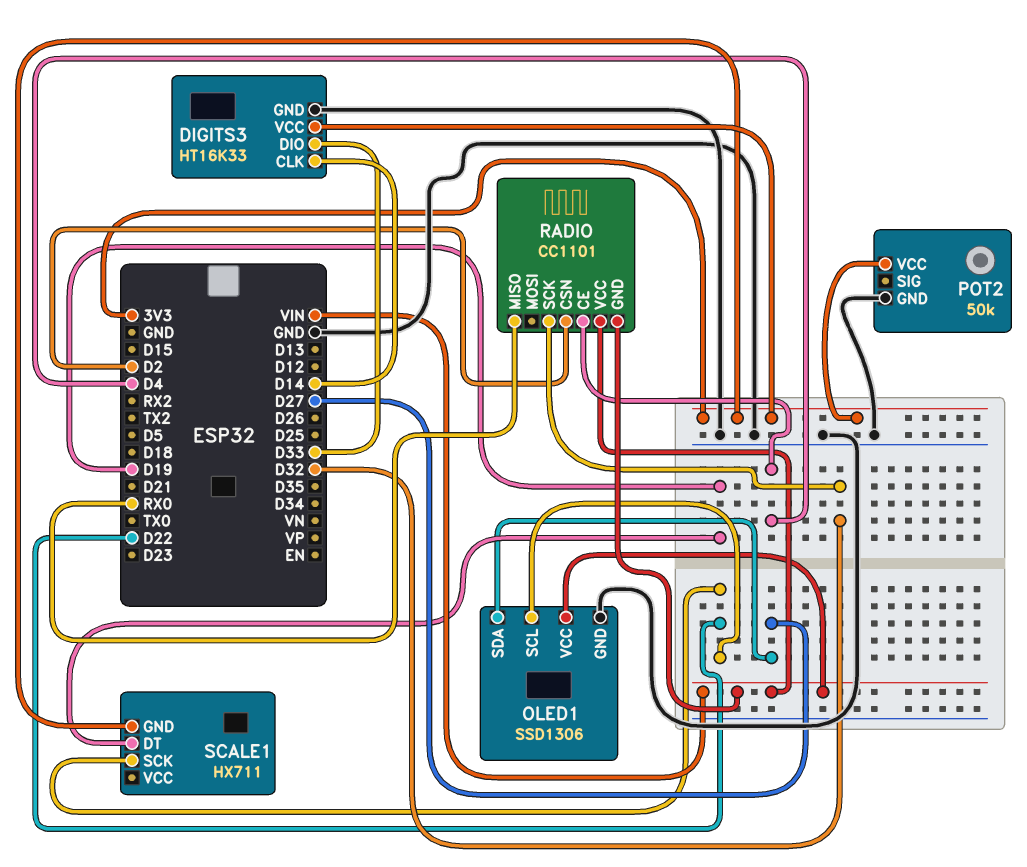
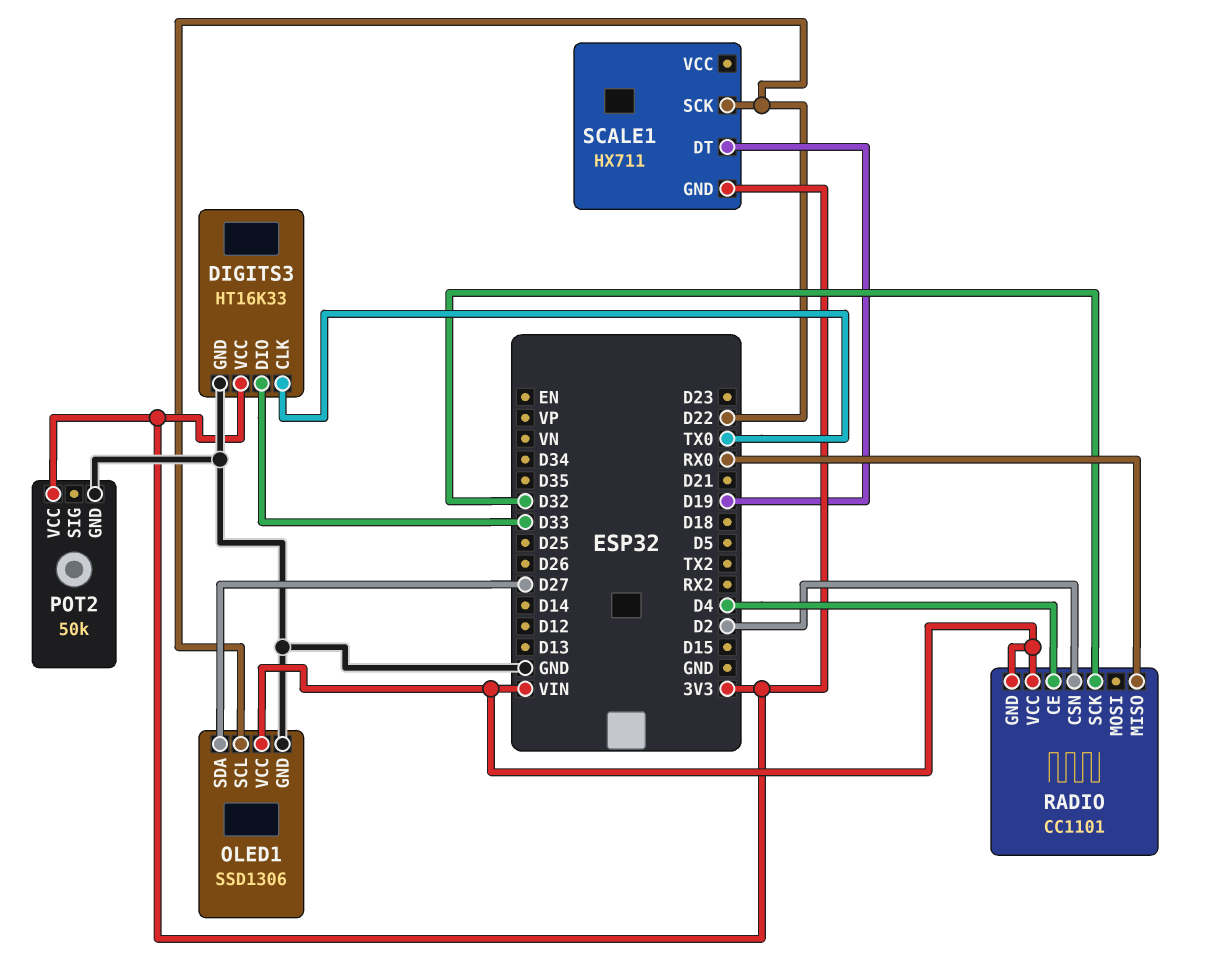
DIGITS3 pin CLK: D14 -> TX0

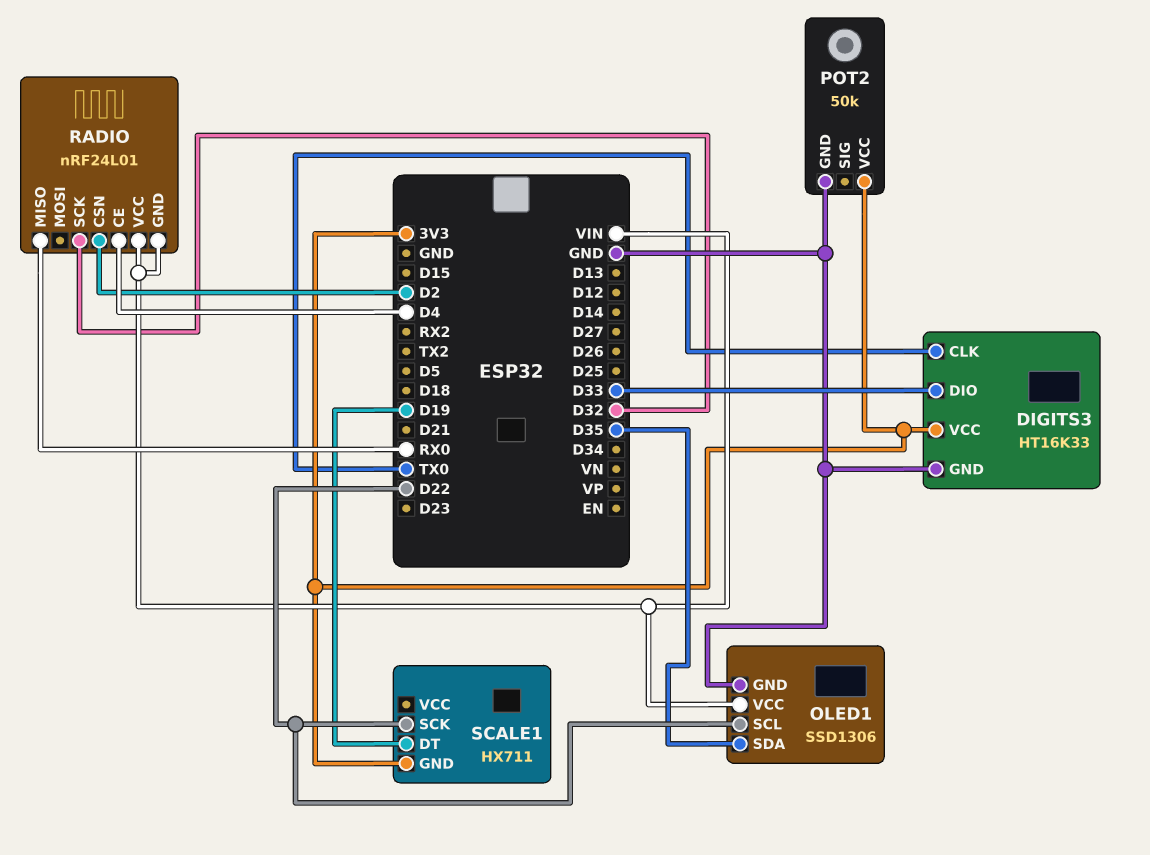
OLED1 pin SDA: D27 -> D35
RADIO: CC1101 -> nRF24L01

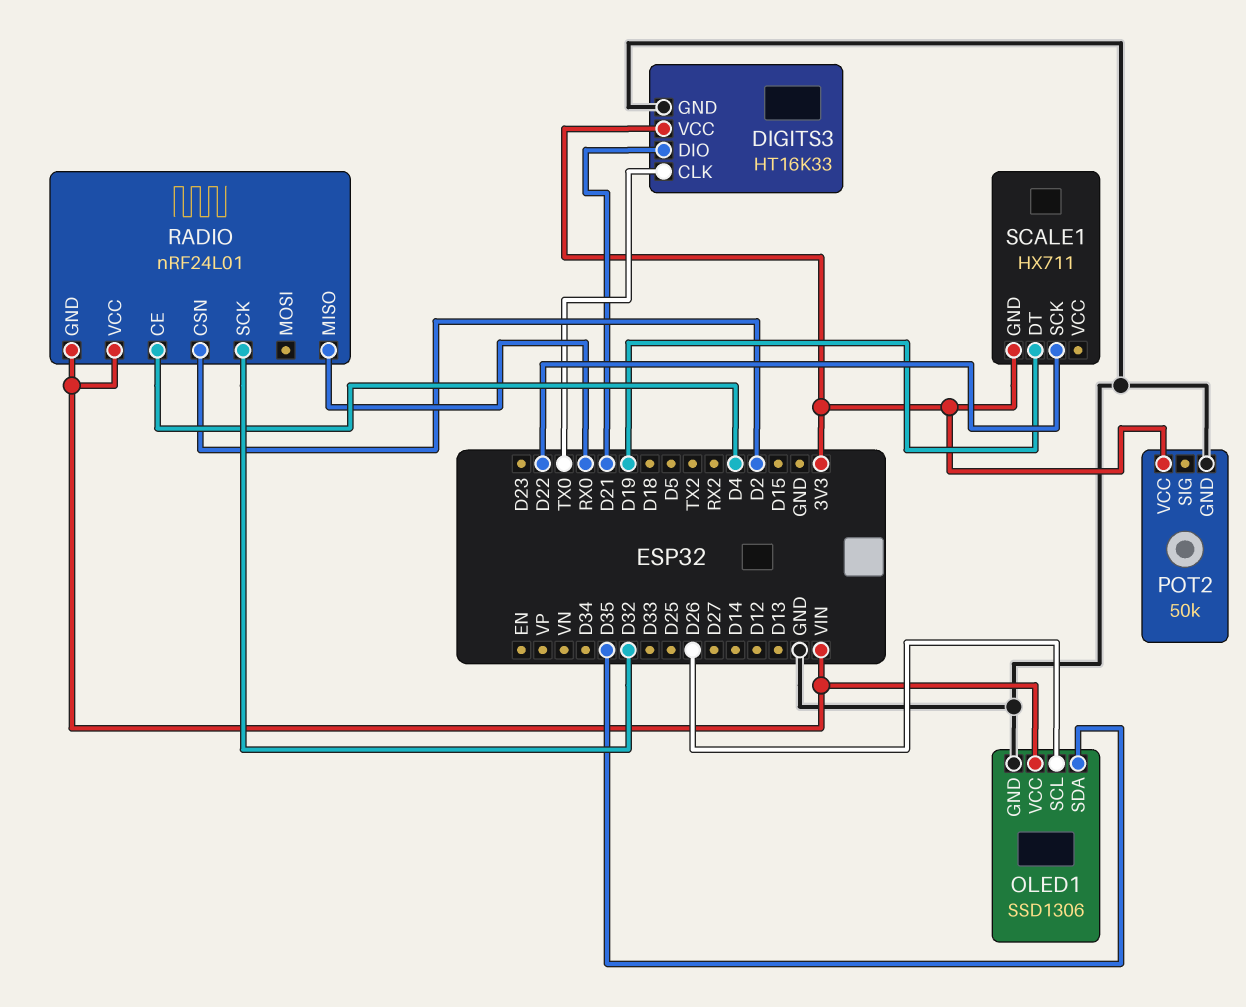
DIGITS3 pin DIO: D33 -> D21
OLED1 pin SCL: D22 -> D26

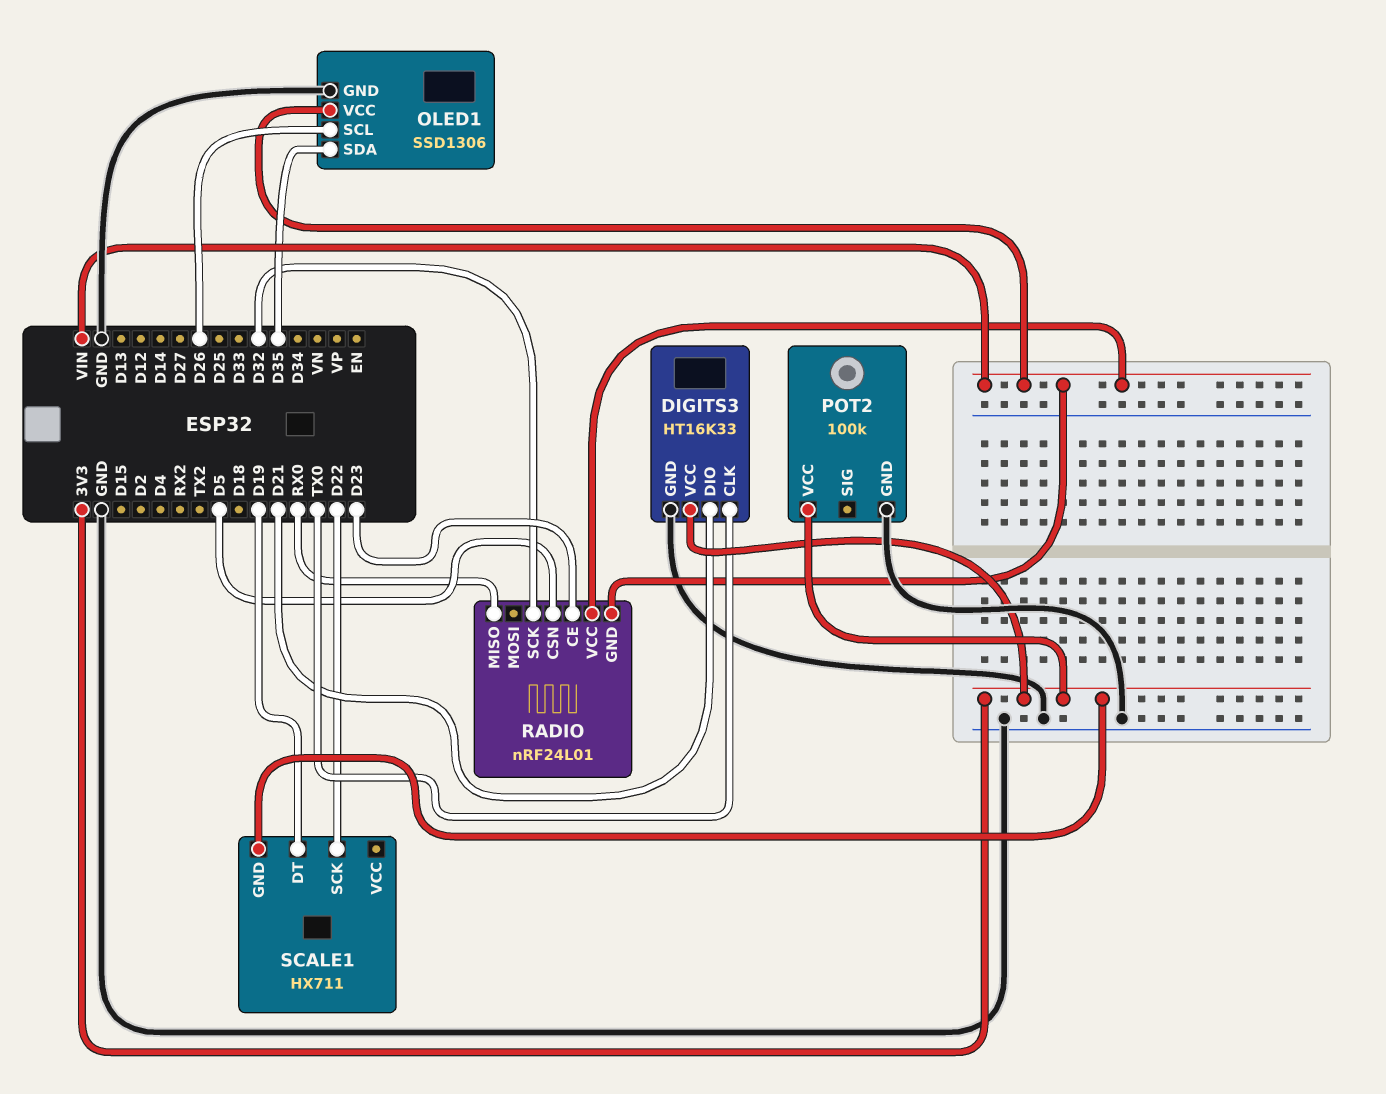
POT2: 50k -> 100k
RADIO pin CE: D4 -> D23
RADIO pin CSN: D2 -> D5

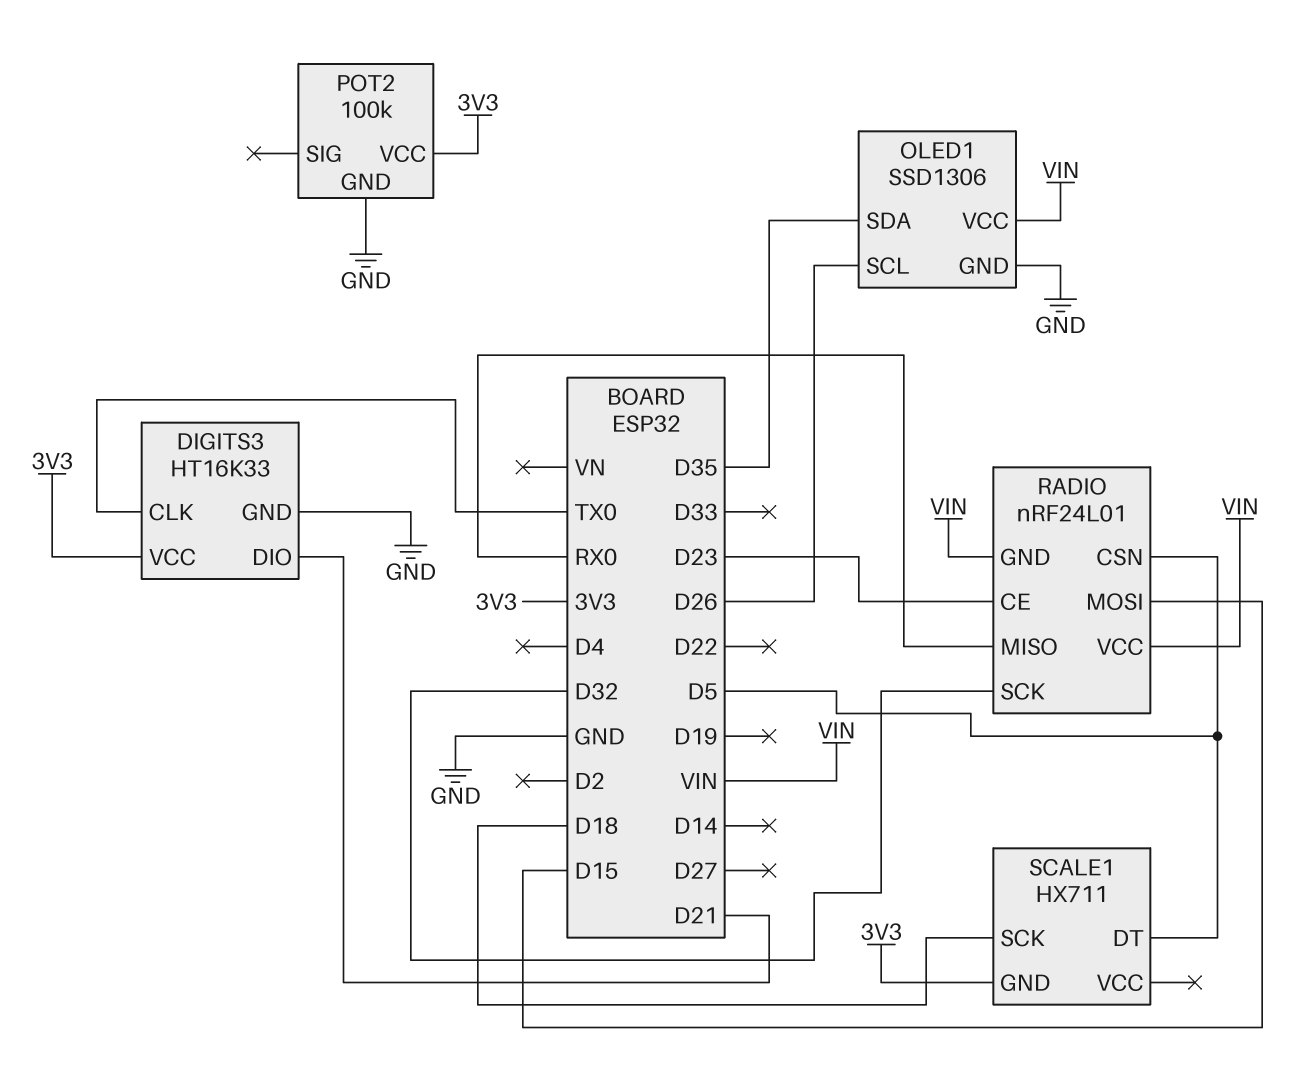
RADIO pin MOSI: none -> D15
SCALE1 pin DT: D19 -> D5
SCALE1 pin SCK: D22 -> D18

